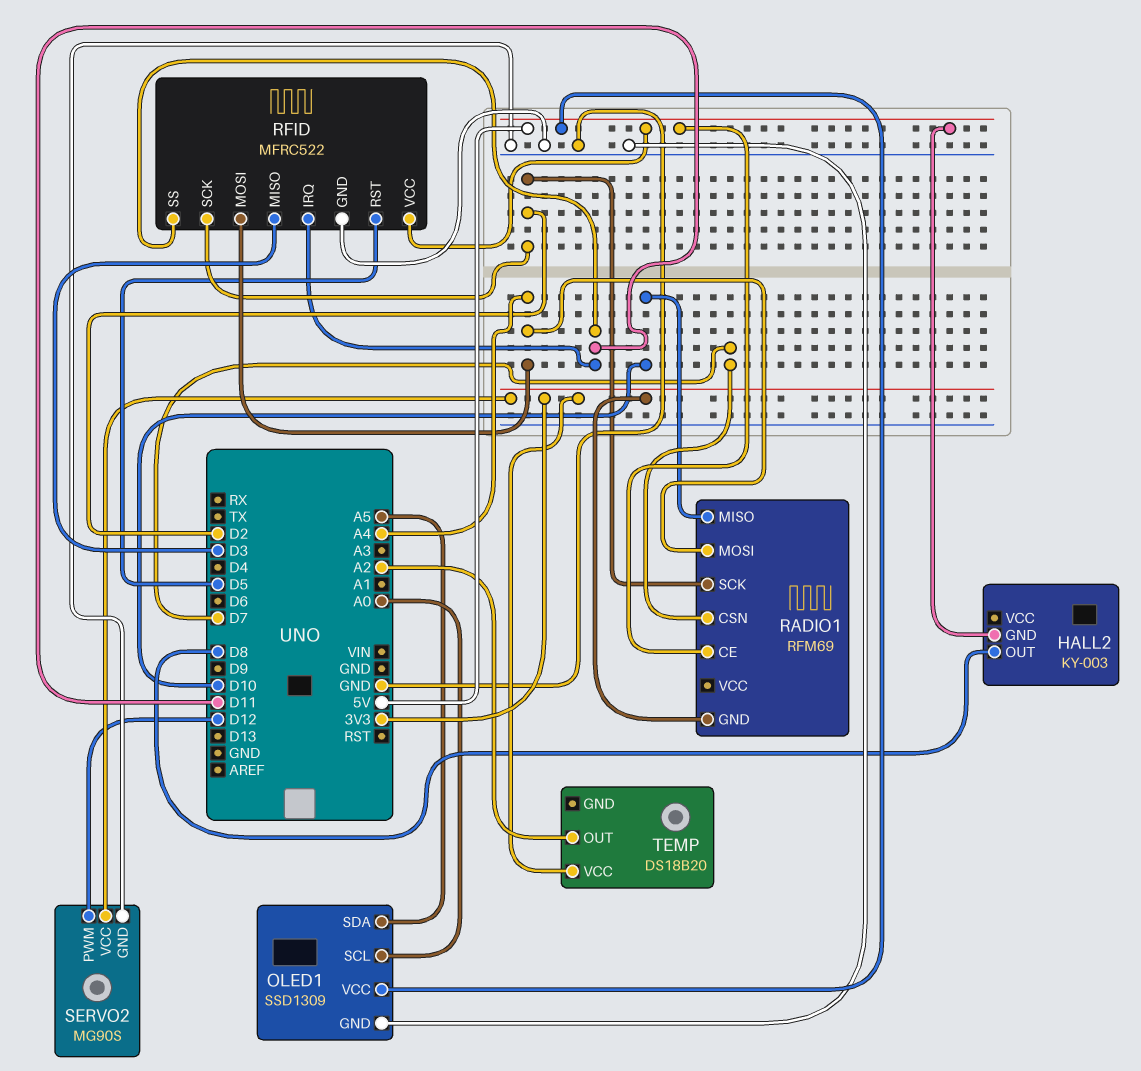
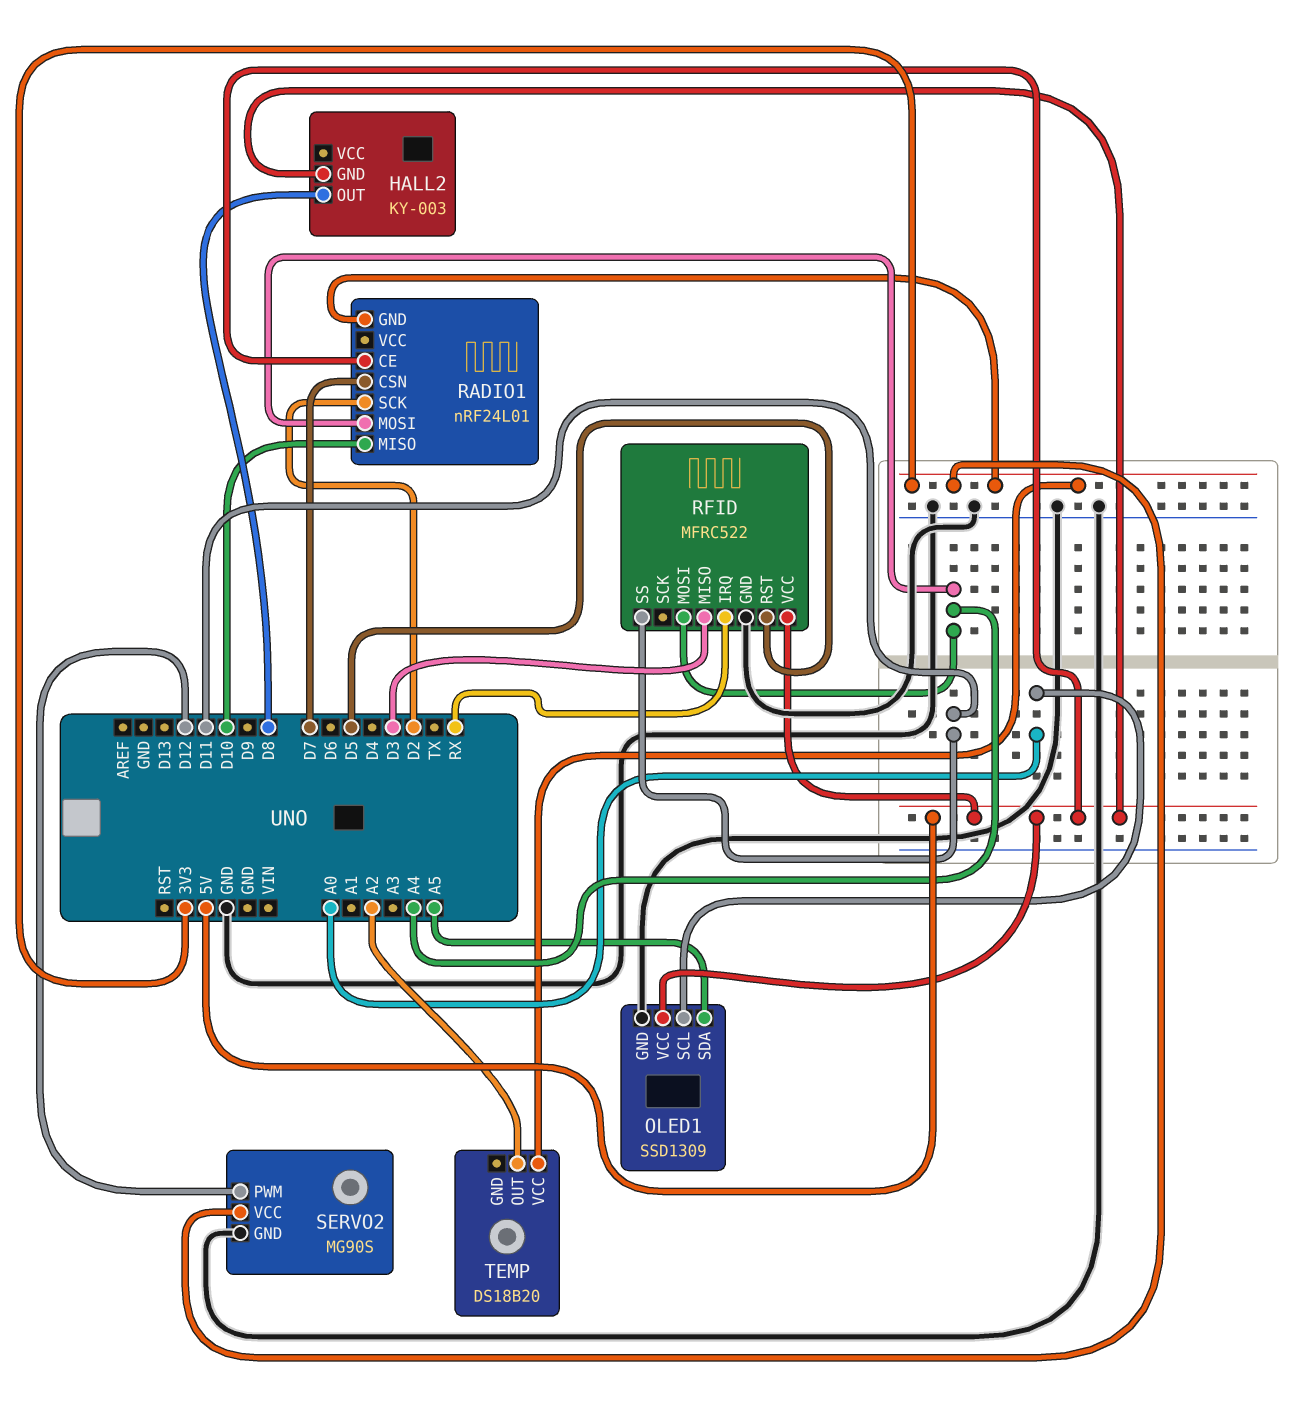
RADIO1: RFM69 -> nRF24L01
RFID pin IRQ: D11 -> RX
RFID pin SCK: D2 -> none

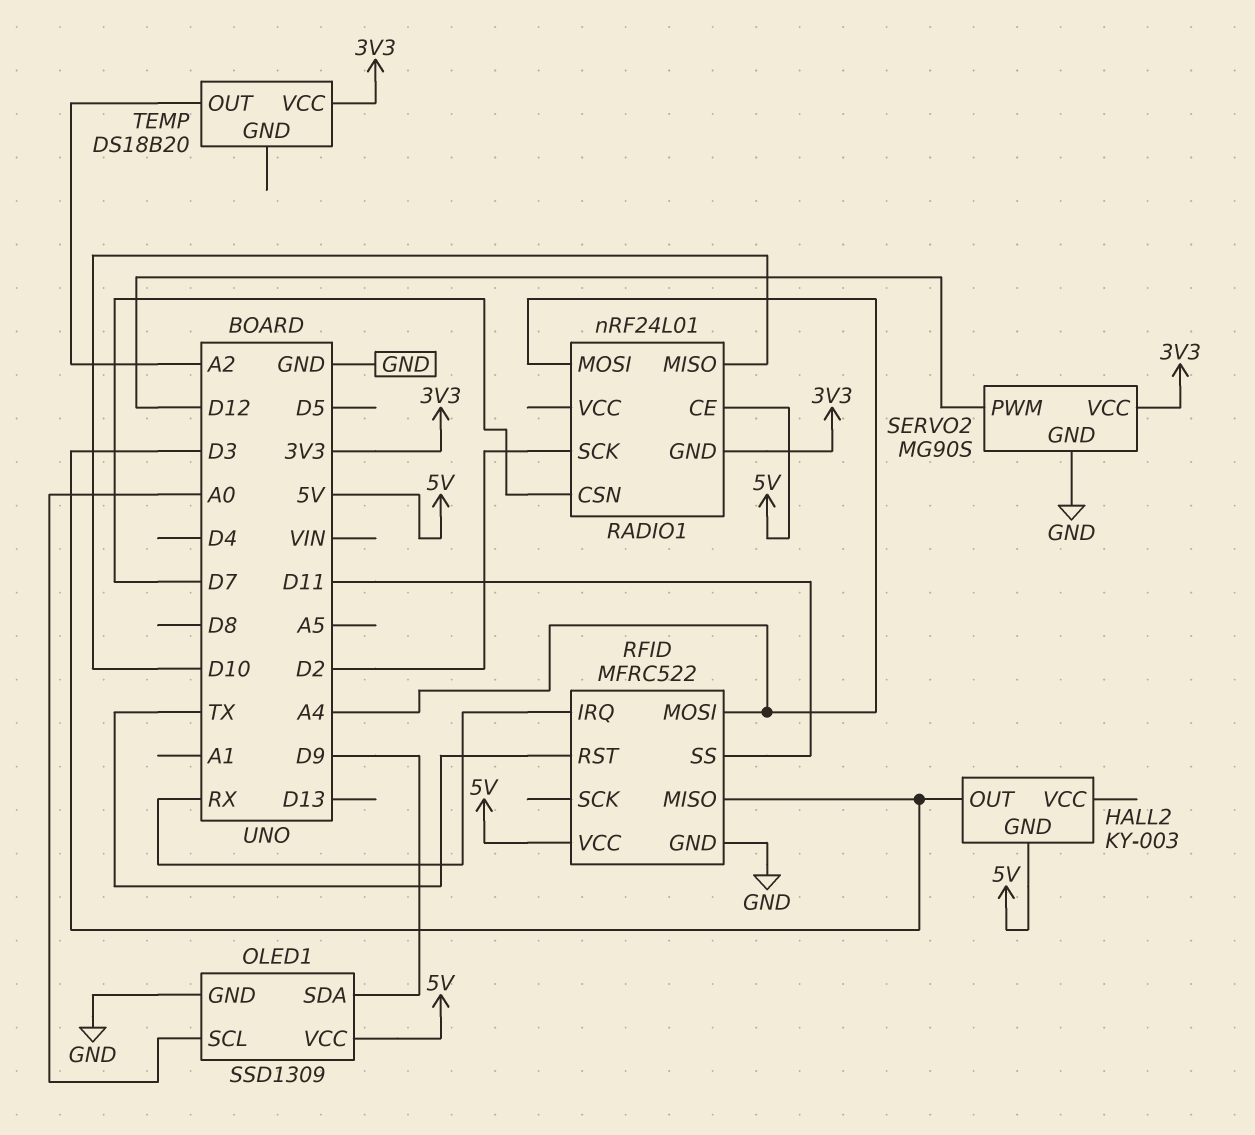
HALL2 pin OUT: D8 -> D3
OLED1 pin SDA: A5 -> D9
RFID pin RST: D5 -> TX

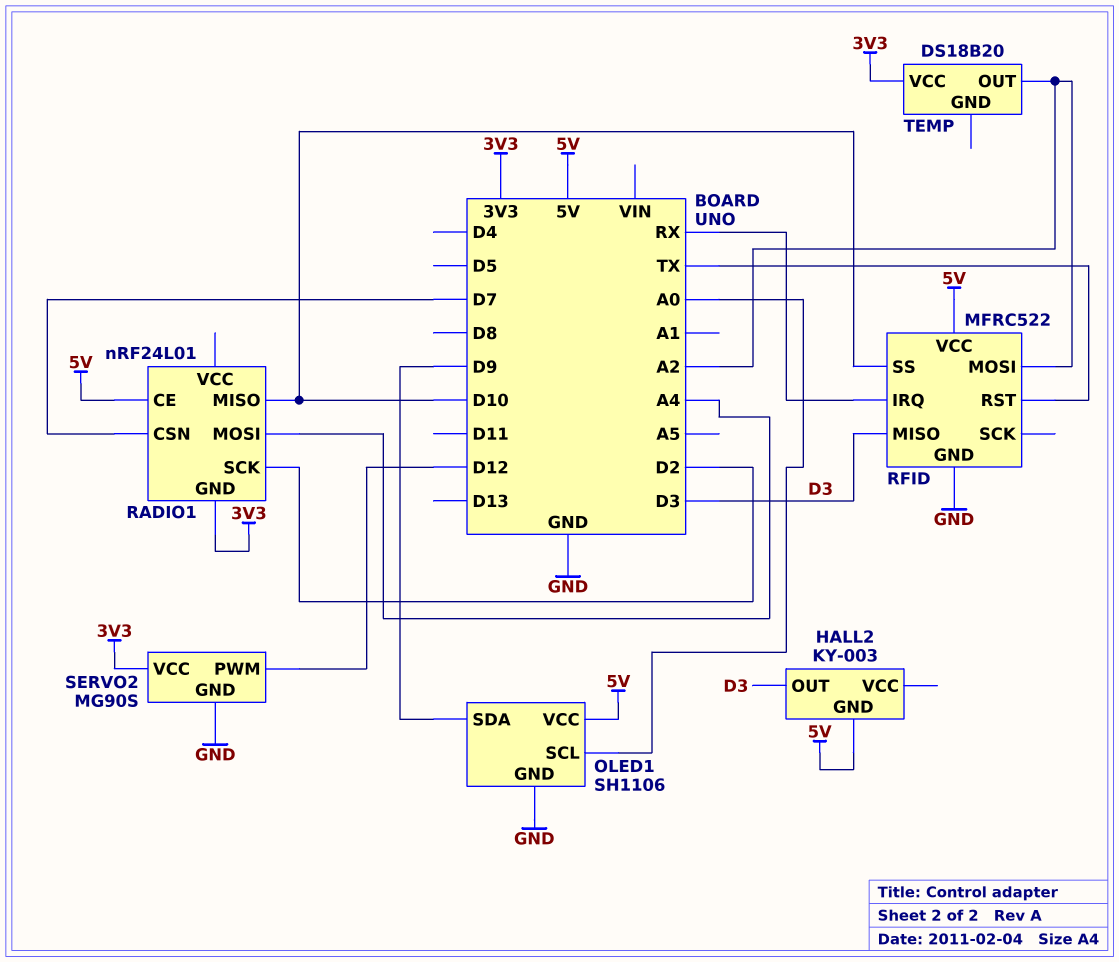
OLED1: SSD1309 -> SH1106
RFID pin MOSI: A4 -> A2
RFID pin SS: D11 -> D10

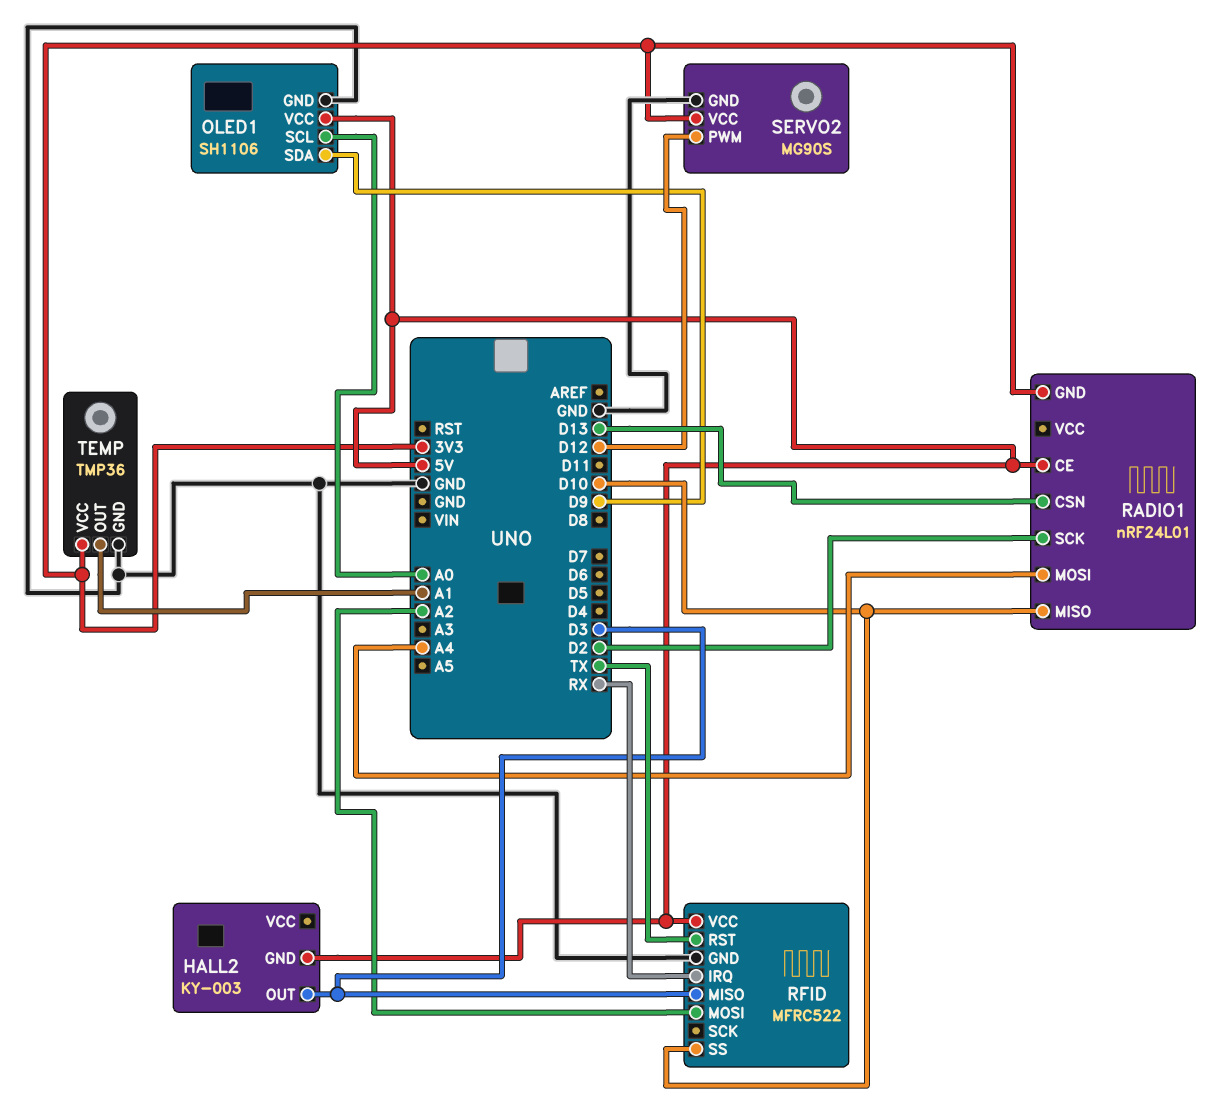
RADIO1 pin CSN: D7 -> D13
TEMP: DS18B20 -> TMP36
TEMP pin GND: none -> GND
TEMP pin OUT: A2 -> A1

